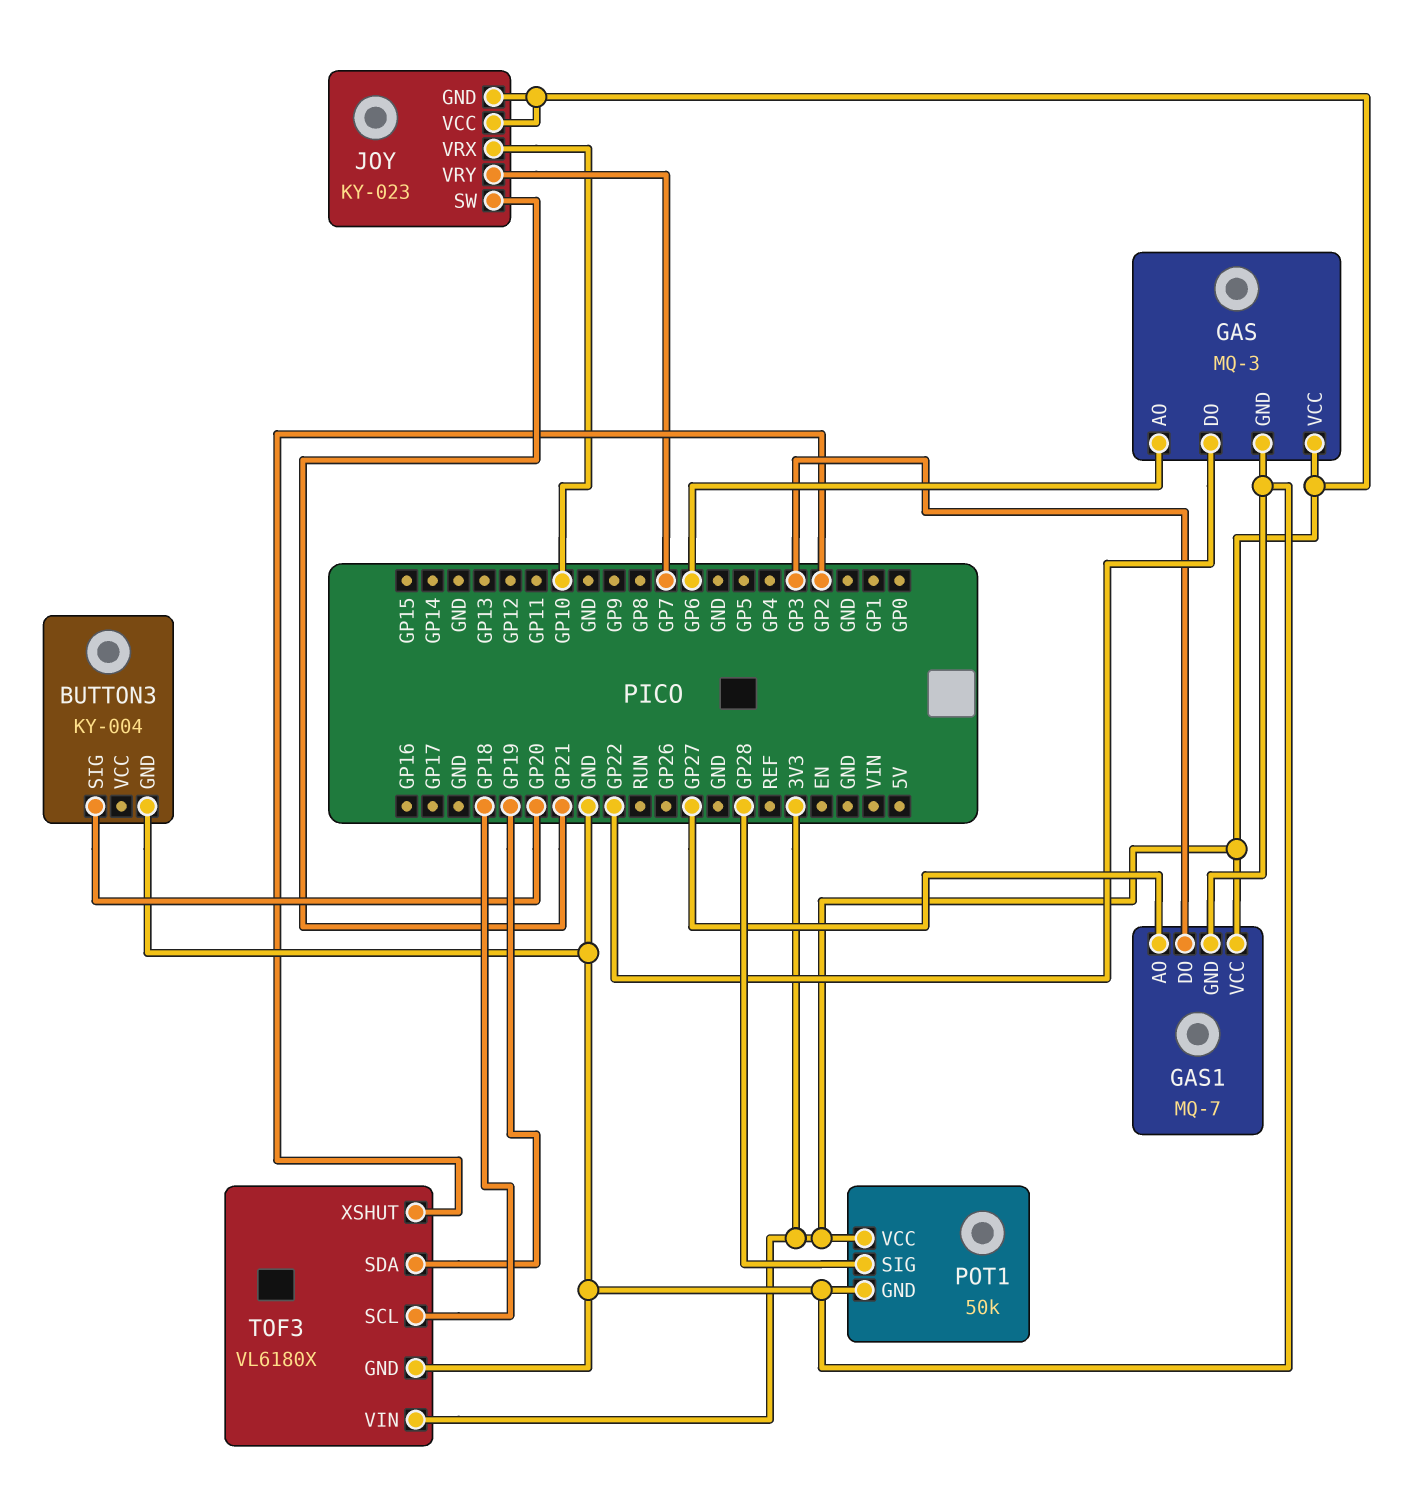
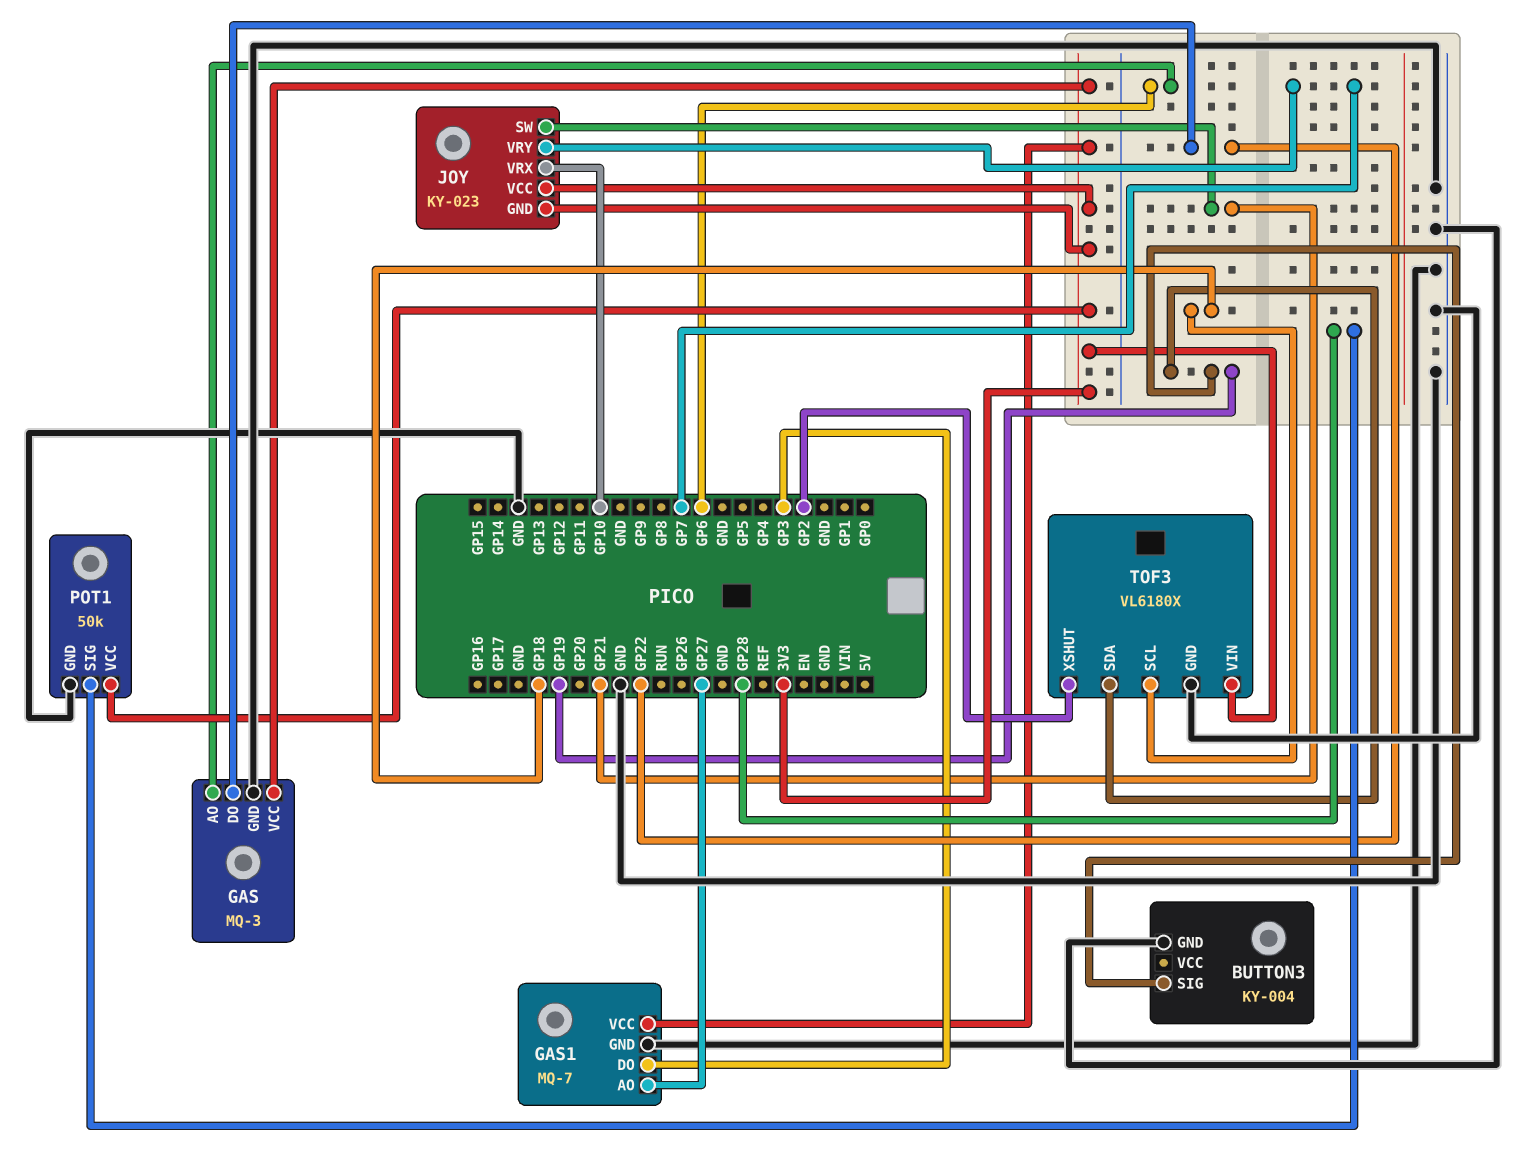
BUTTON3 pin SIG: GP20 -> GP19

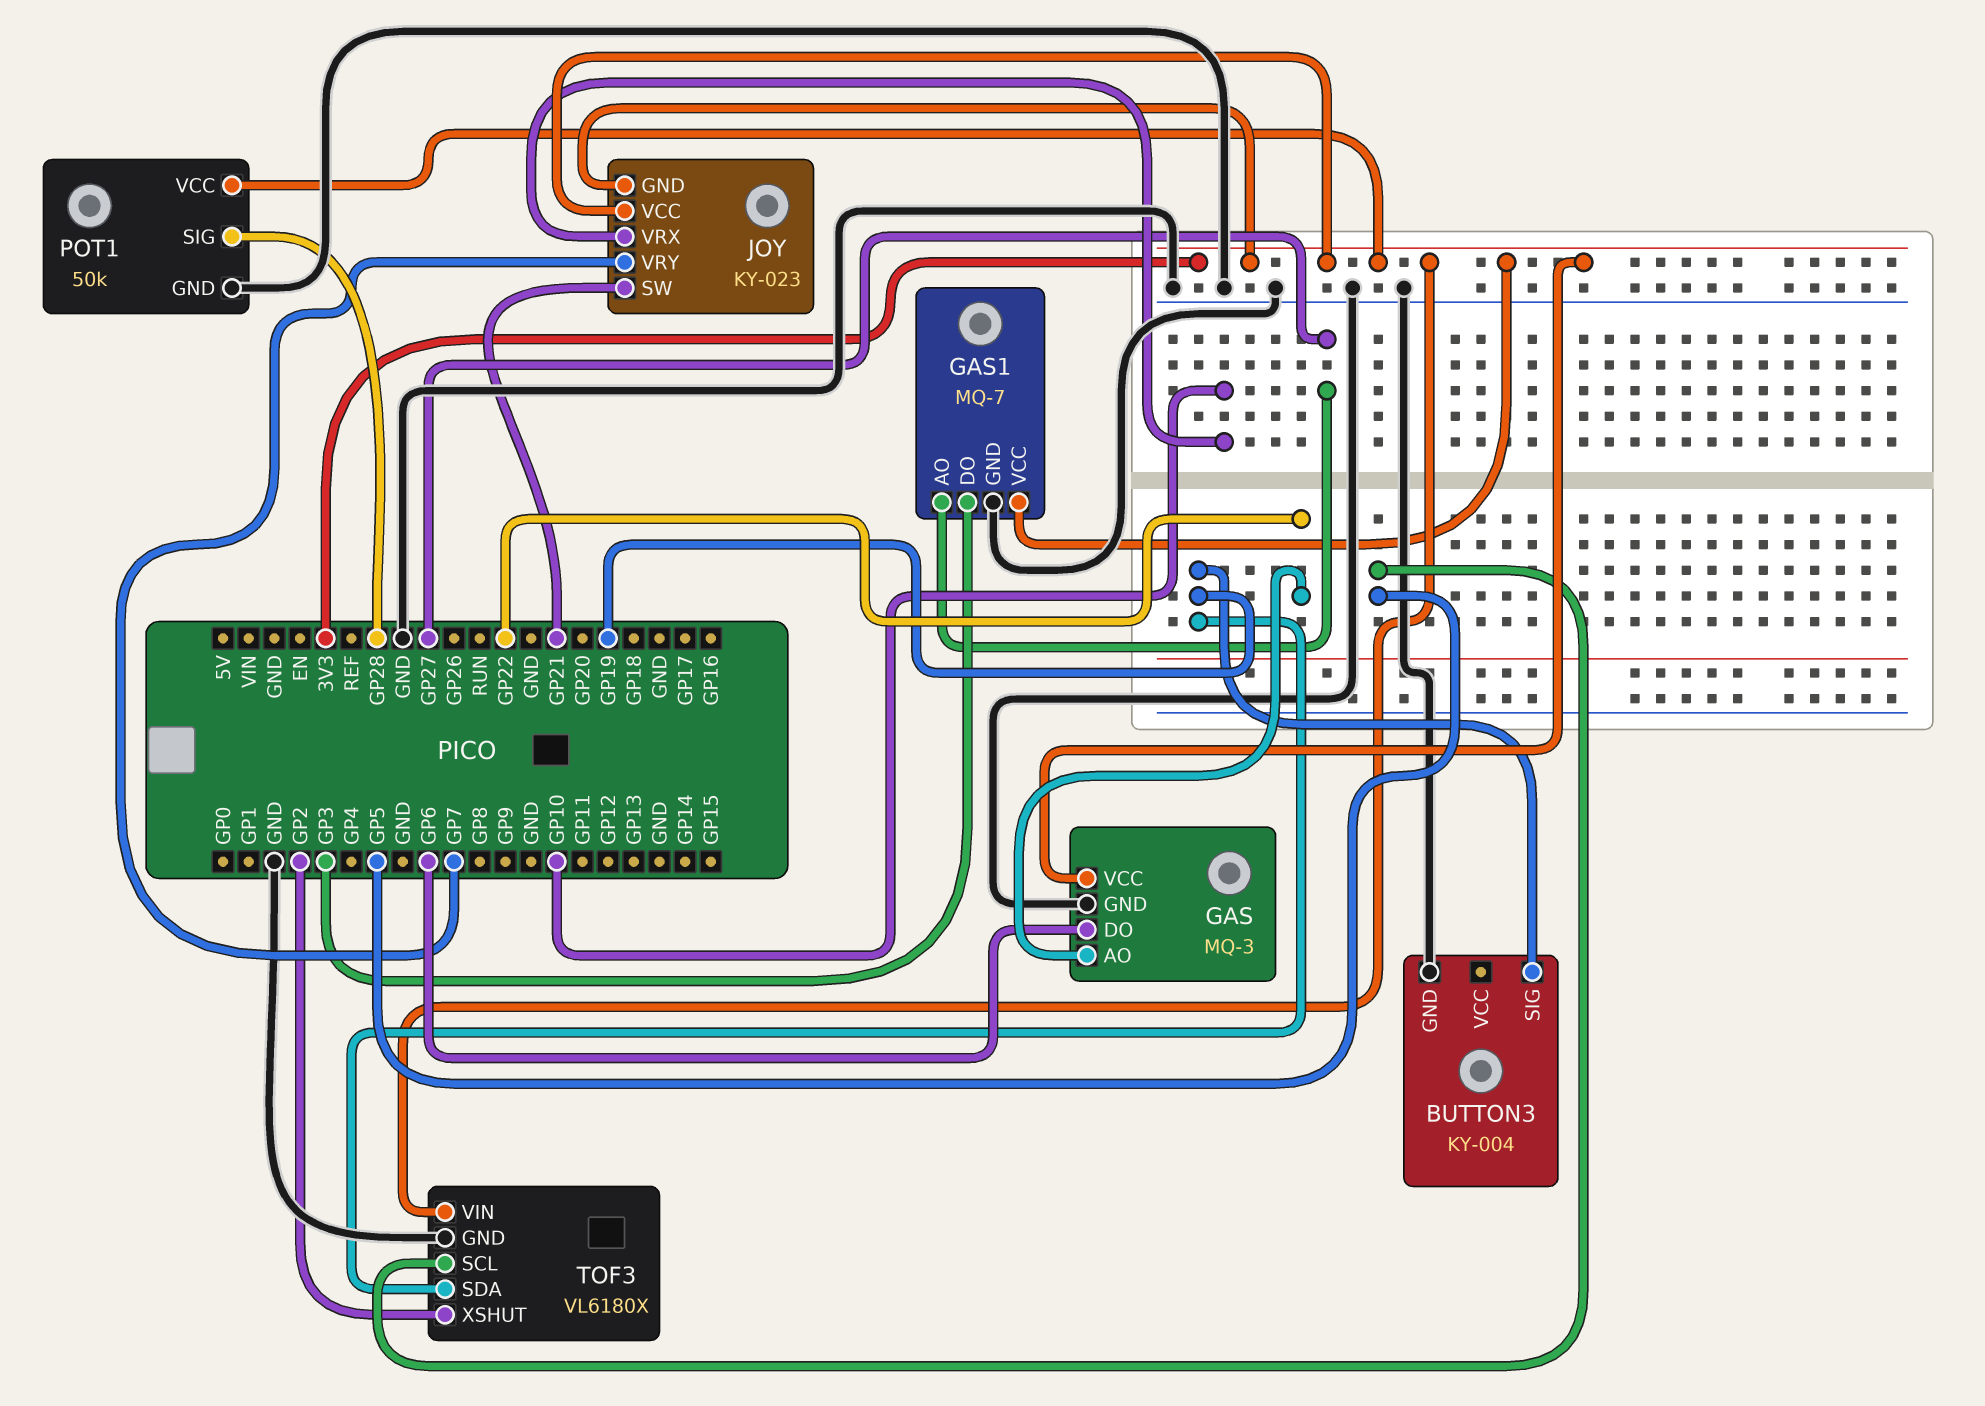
GAS pin AO: GP6 -> GP22
GAS pin DO: GP22 -> GP6
TOF3 pin SCL: GP18 -> GP5

